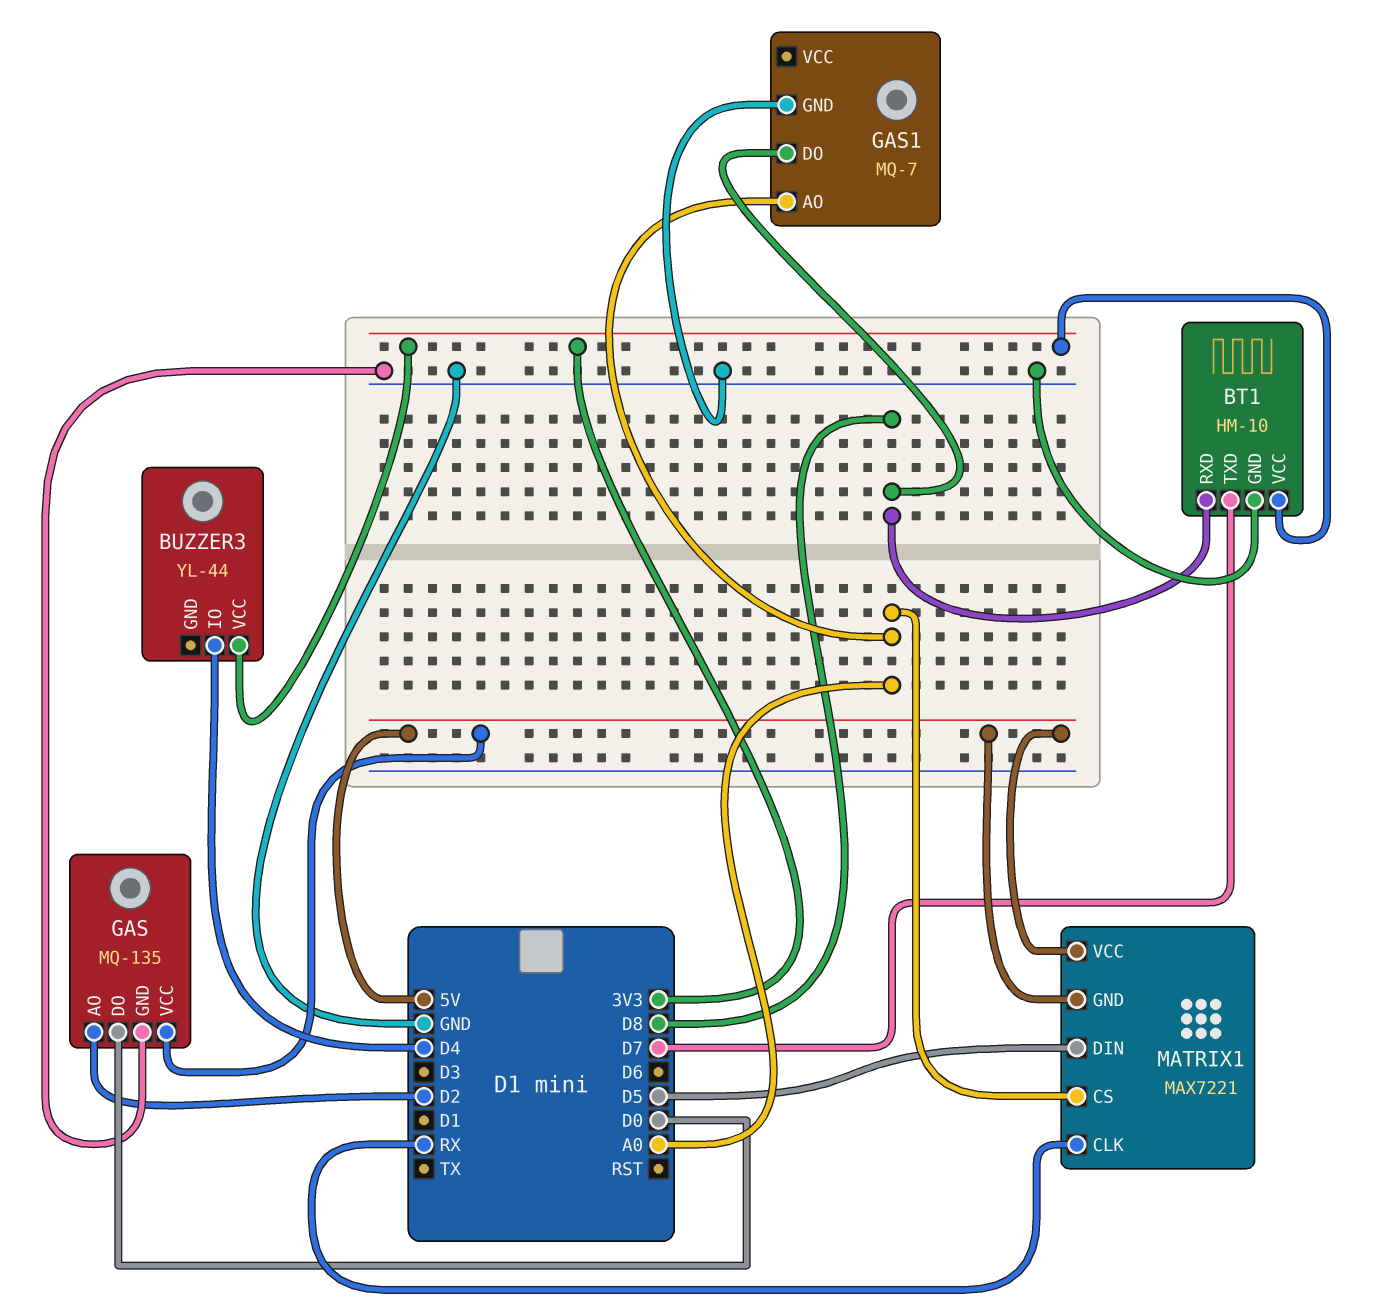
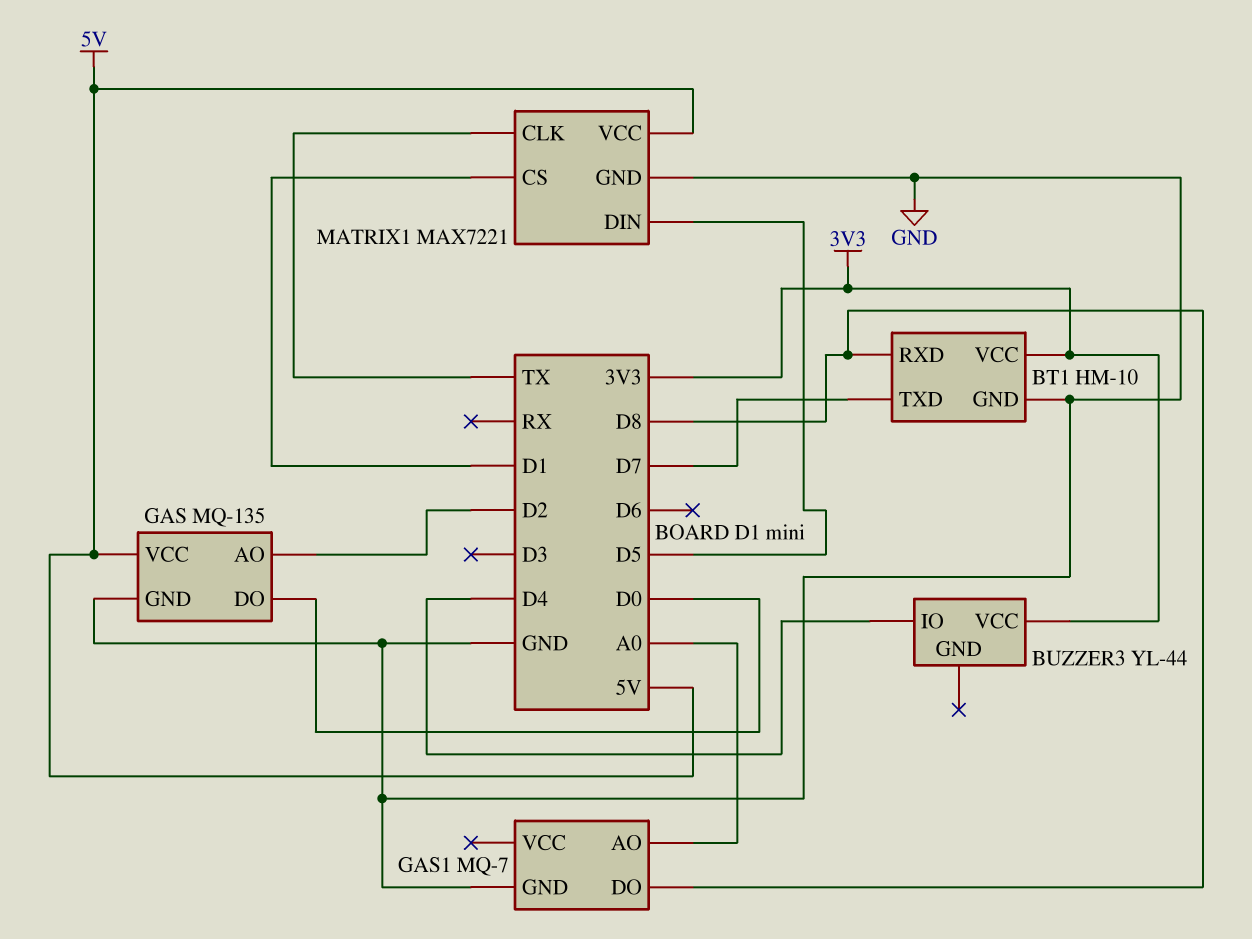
MATRIX1 pin CLK: RX -> TX
MATRIX1 pin CS: A0 -> D1
MATRIX1 pin GND: 5V -> GND

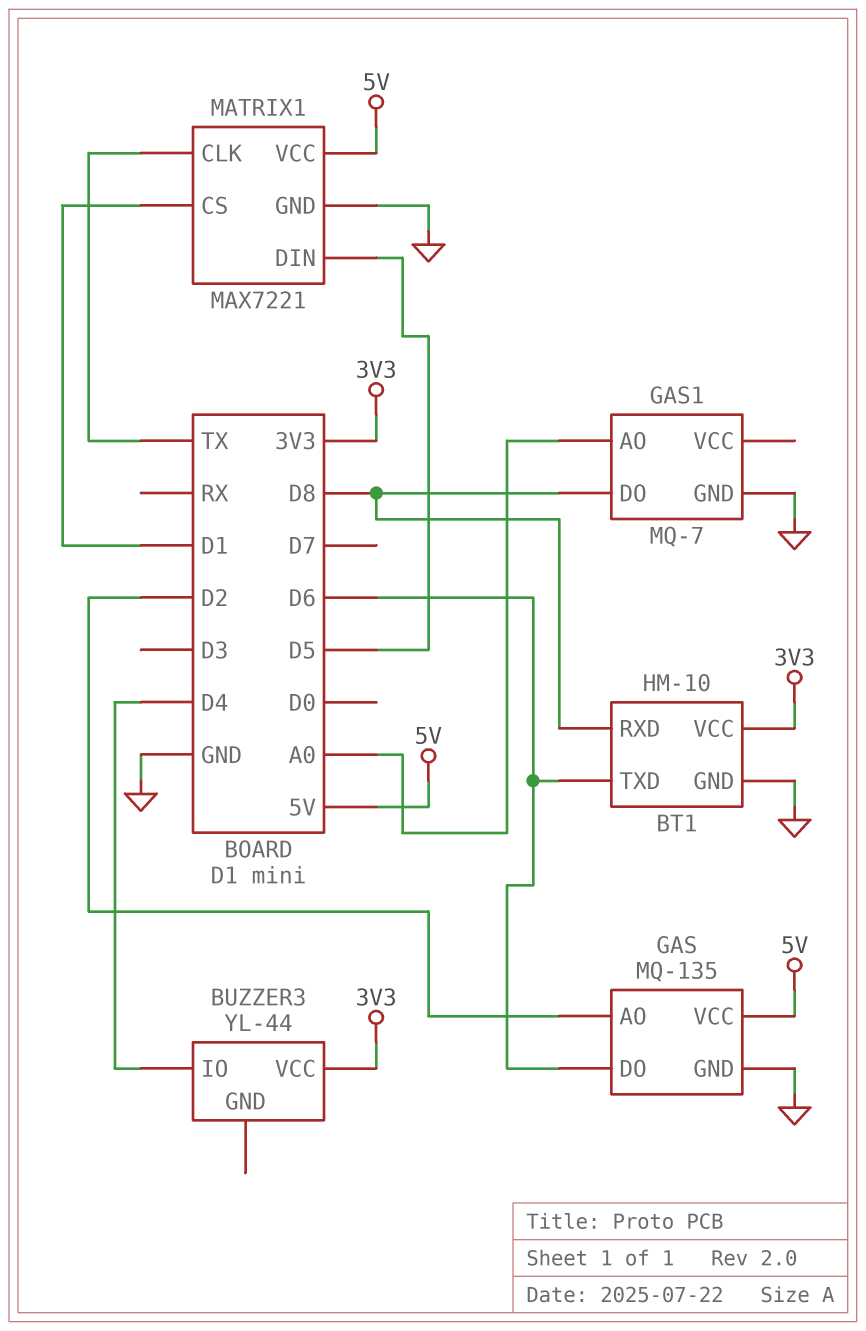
BT1 pin TXD: D7 -> D6
GAS pin DO: D0 -> D6

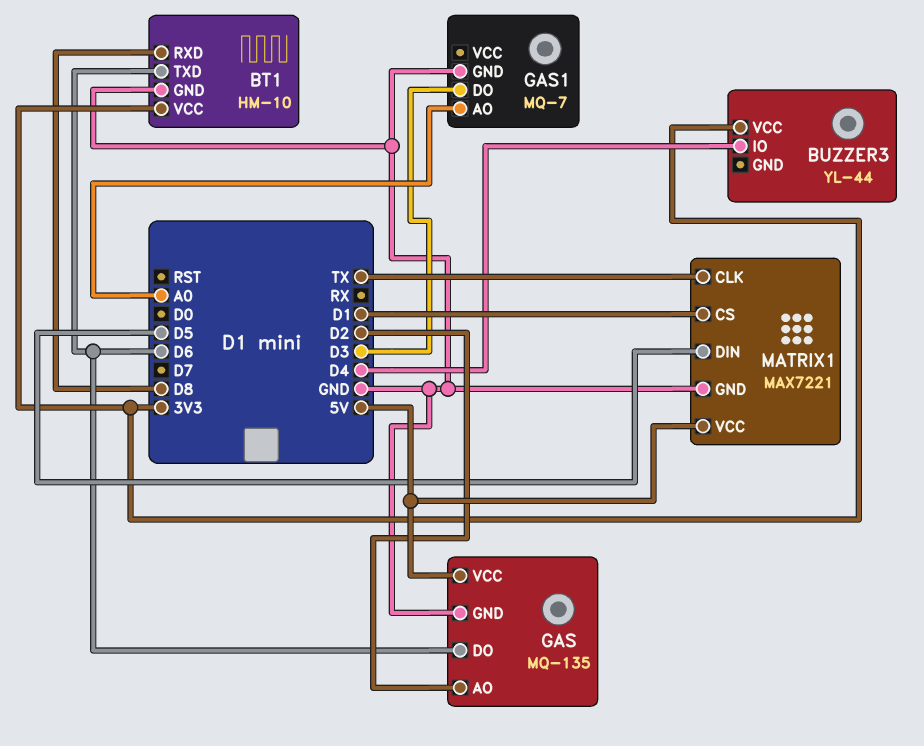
GAS1 pin DO: D8 -> D3

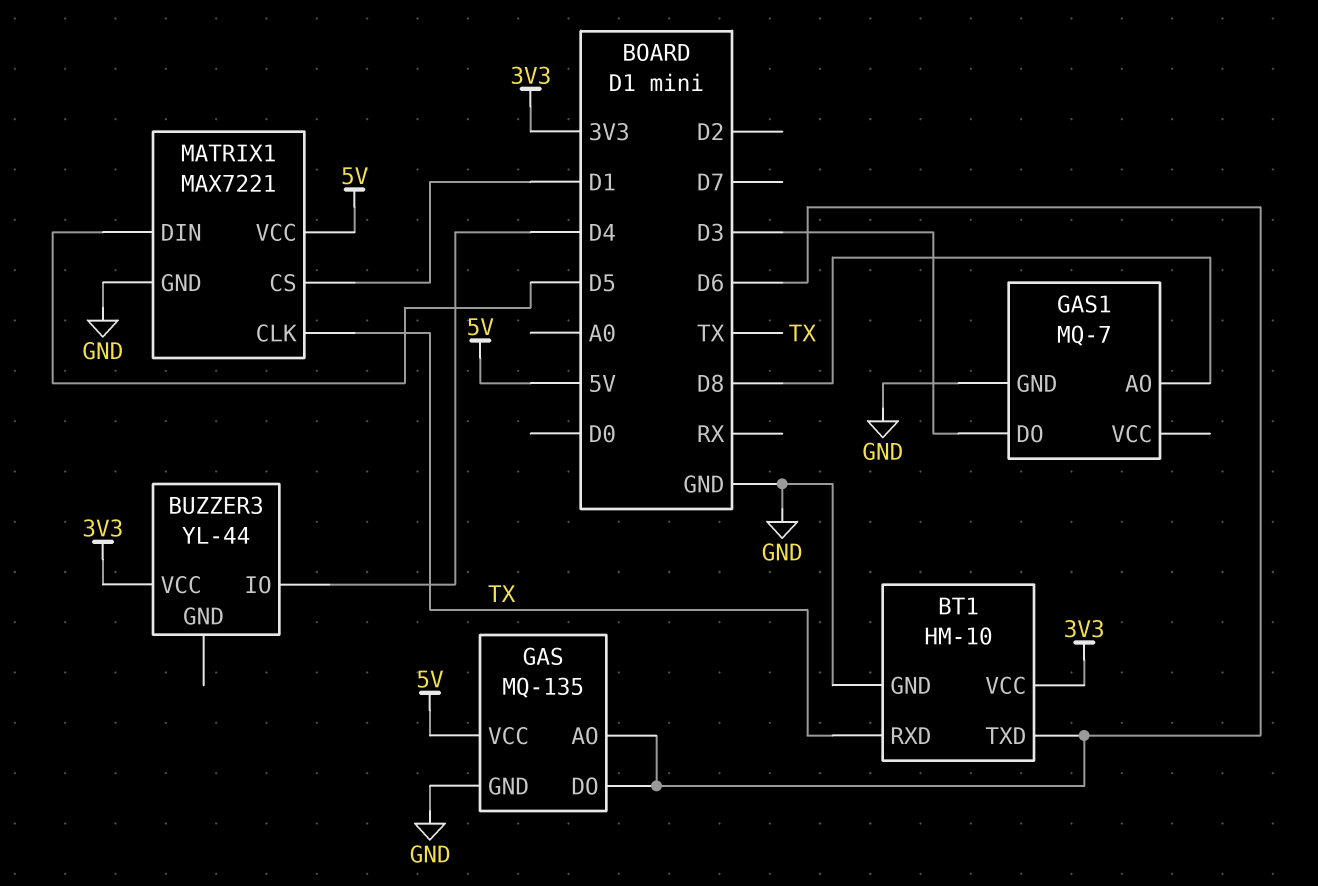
BT1 pin RXD: D8 -> TX
GAS pin AO: D2 -> D6
GAS1 pin AO: A0 -> D8

